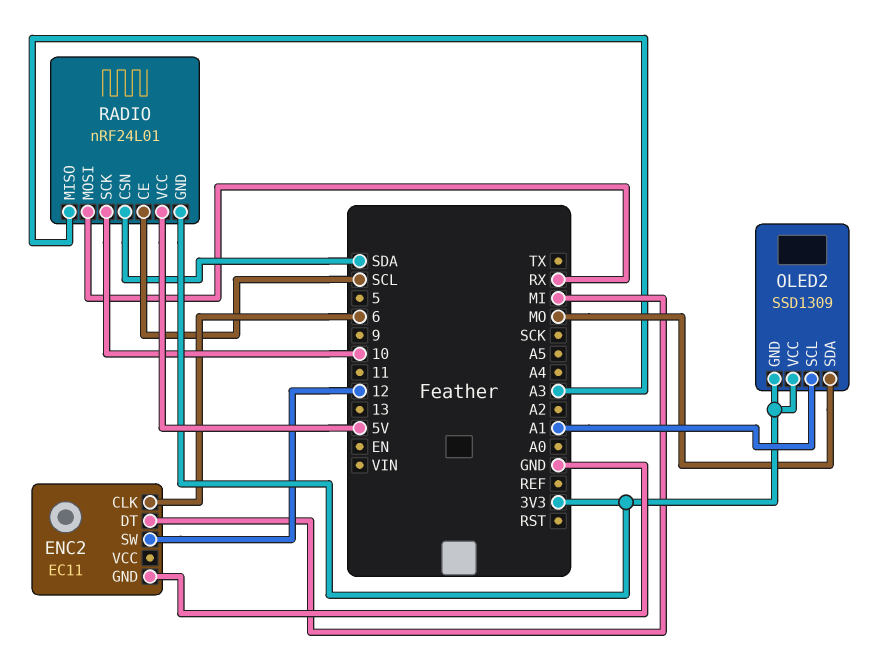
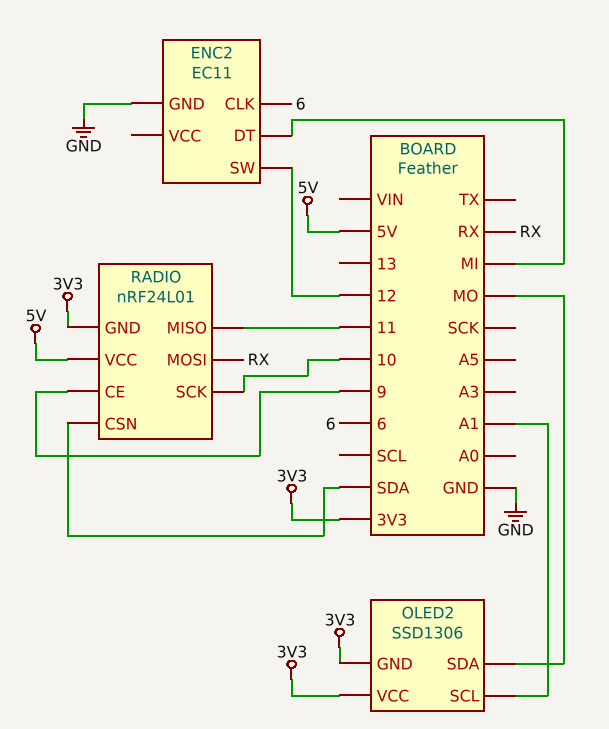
OLED2: SSD1309 -> SSD1306
RADIO pin CE: SCL -> 9
RADIO pin MISO: A3 -> 11

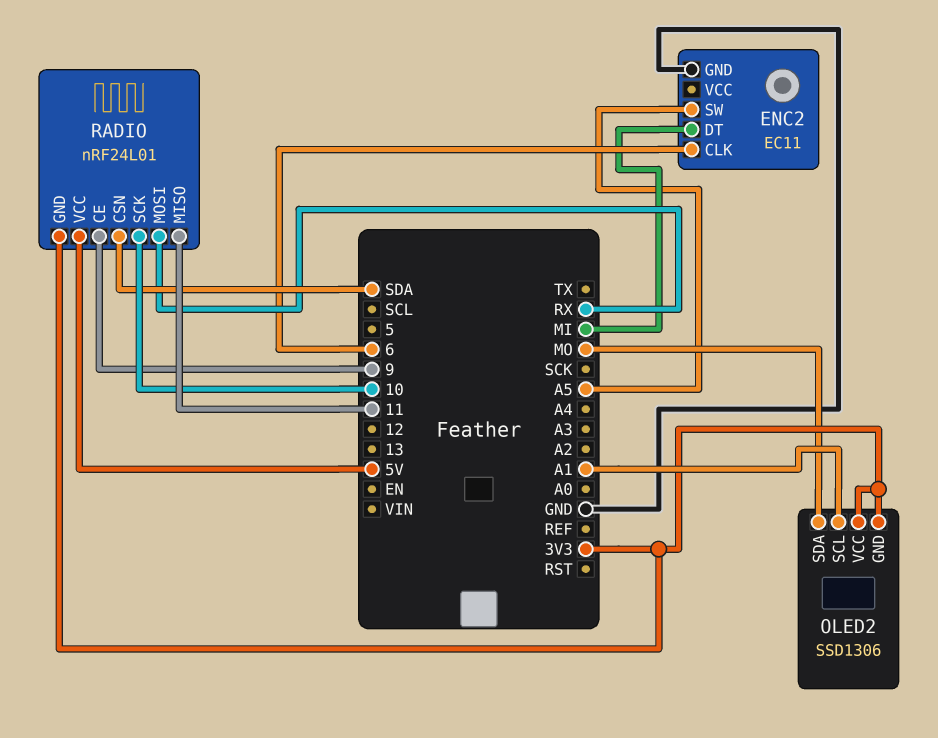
ENC2 pin SW: 12 -> A5

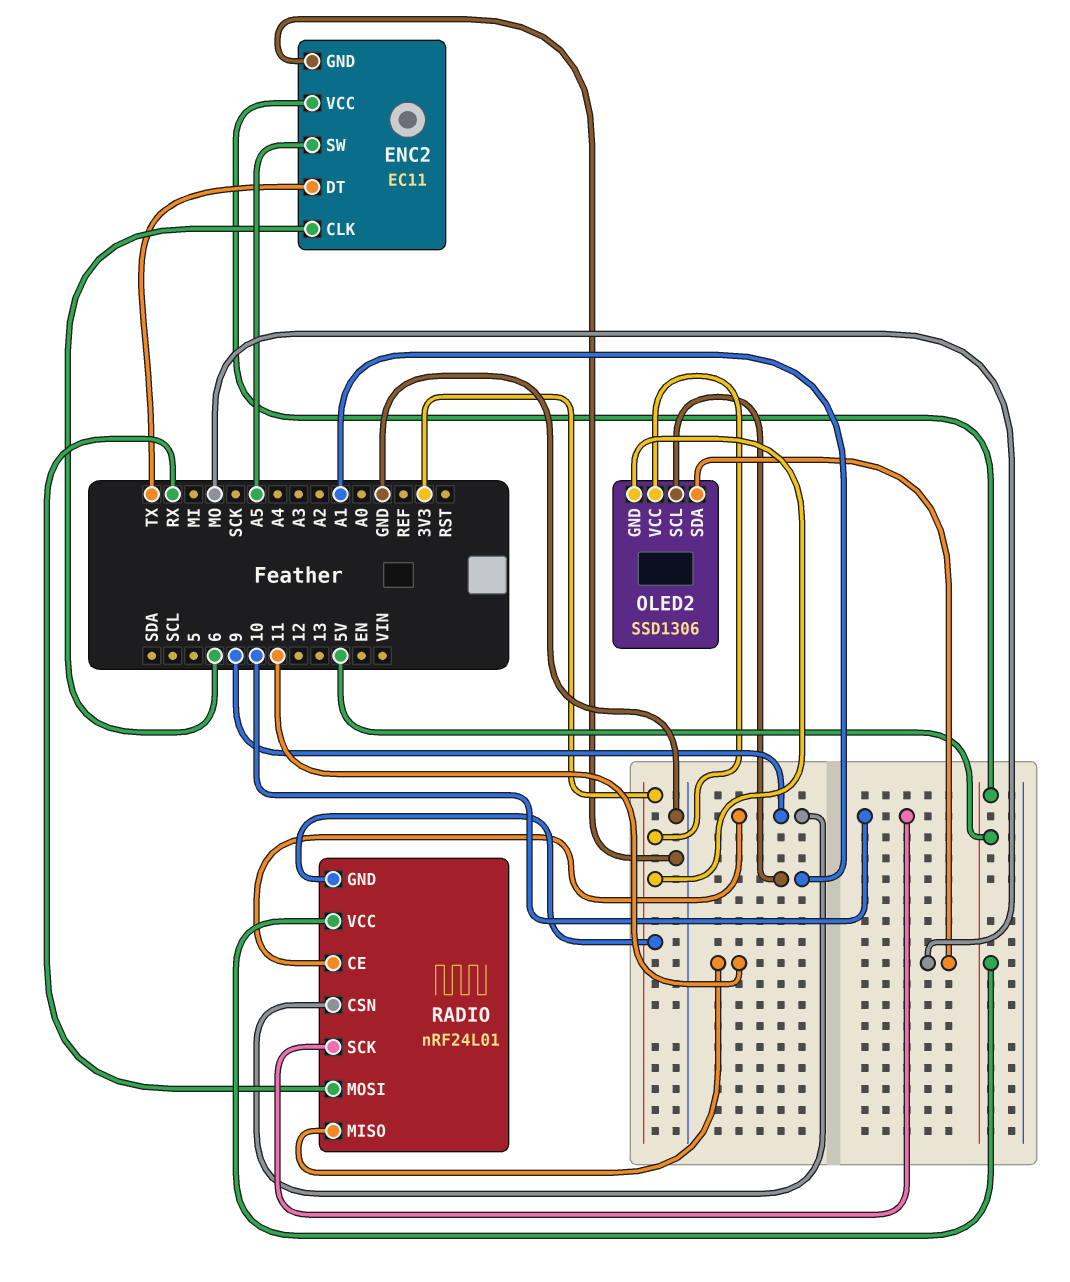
ENC2 pin DT: MI -> TX
ENC2 pin VCC: none -> 5V
RADIO pin CSN: SDA -> 9

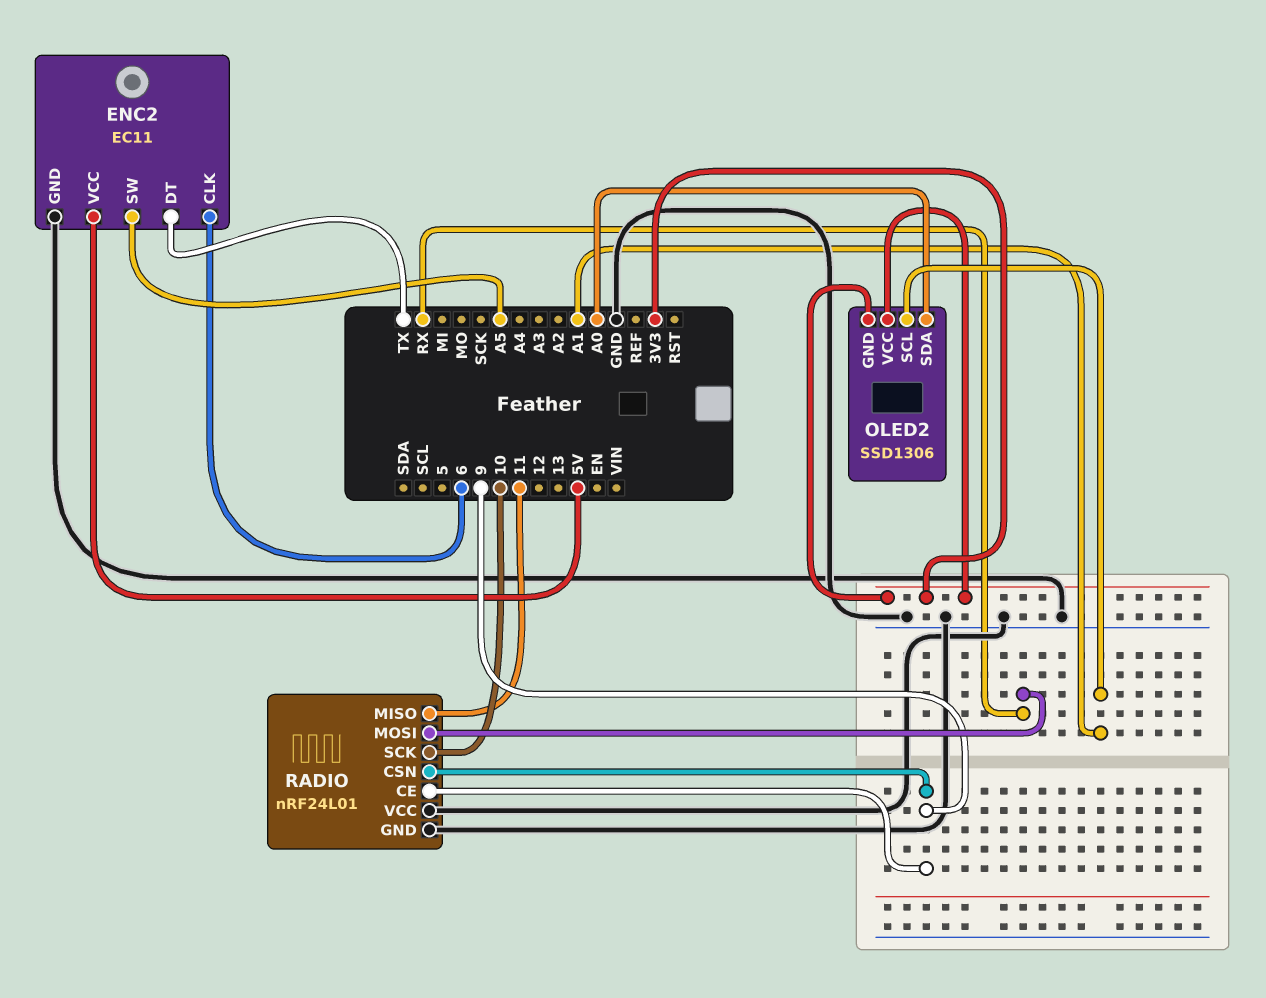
OLED2 pin SDA: MO -> A0
RADIO pin GND: 3V3 -> GND
RADIO pin VCC: 5V -> GND

